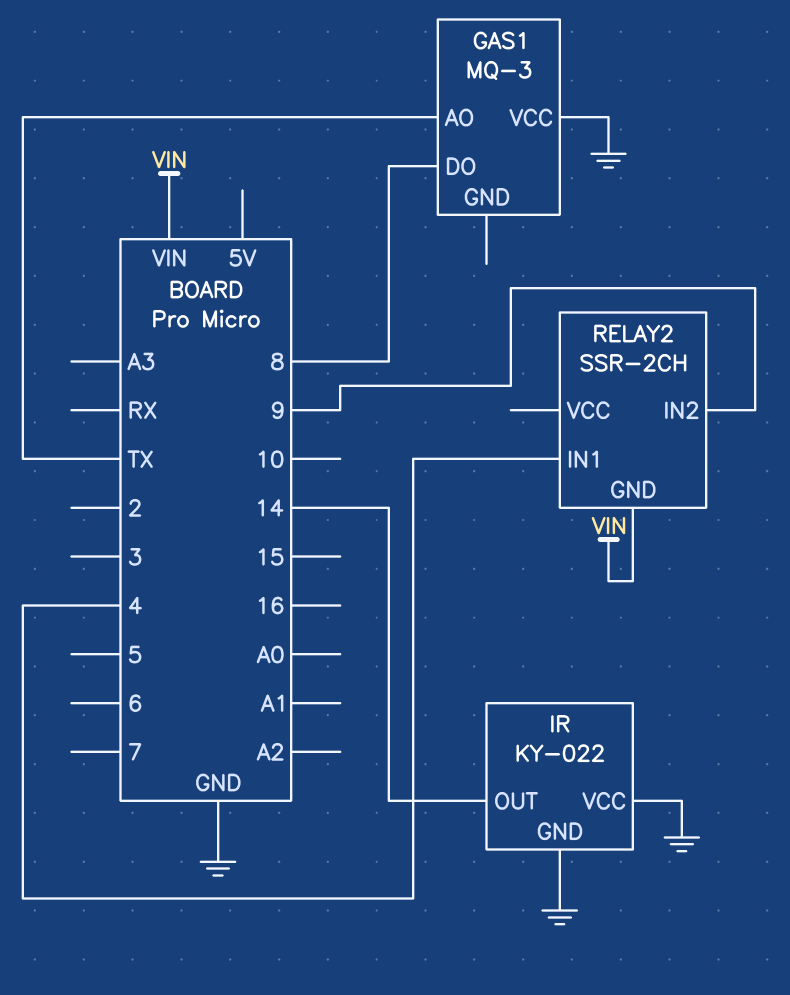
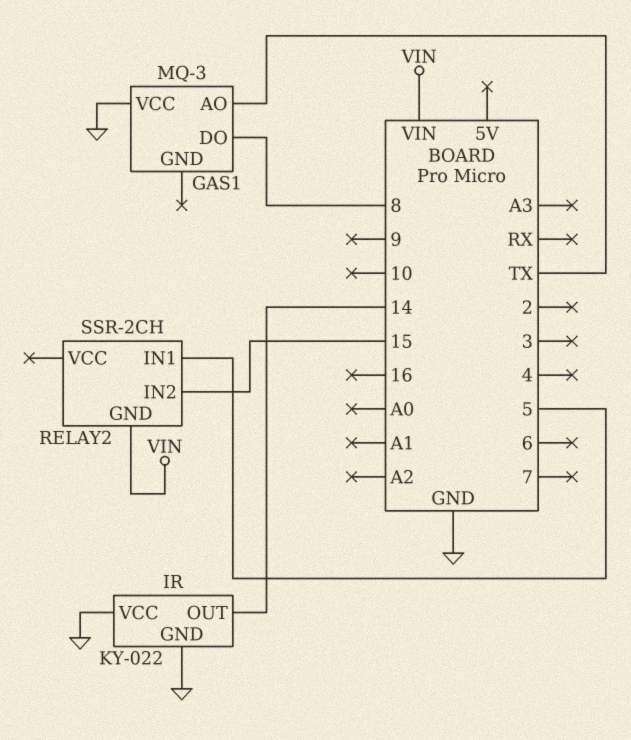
RELAY2 pin IN1: 4 -> 5
RELAY2 pin IN2: 9 -> 15

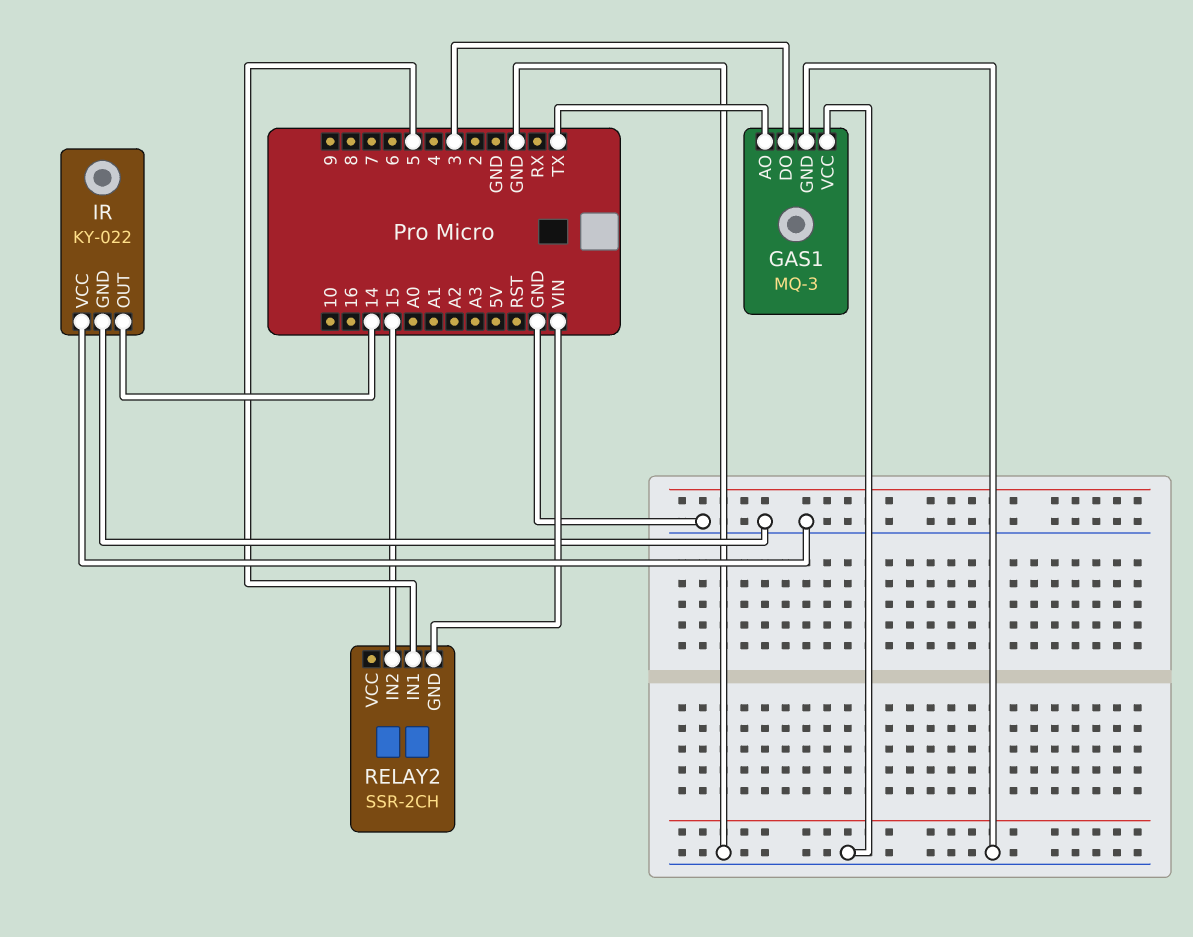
GAS1 pin DO: 8 -> 3
GAS1 pin GND: none -> GND

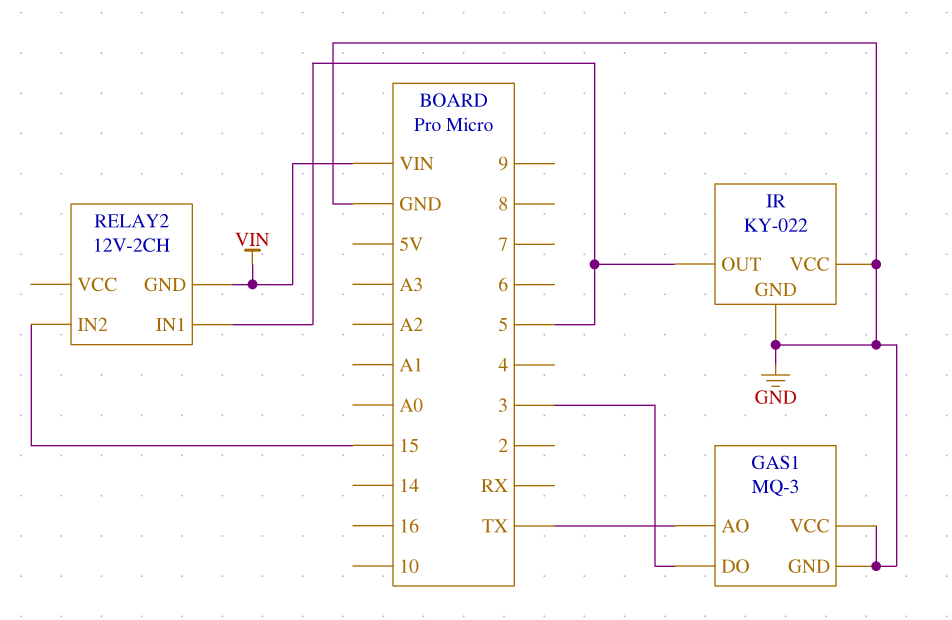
IR pin OUT: 14 -> 5
RELAY2: SSR-2CH -> 12V-2CH

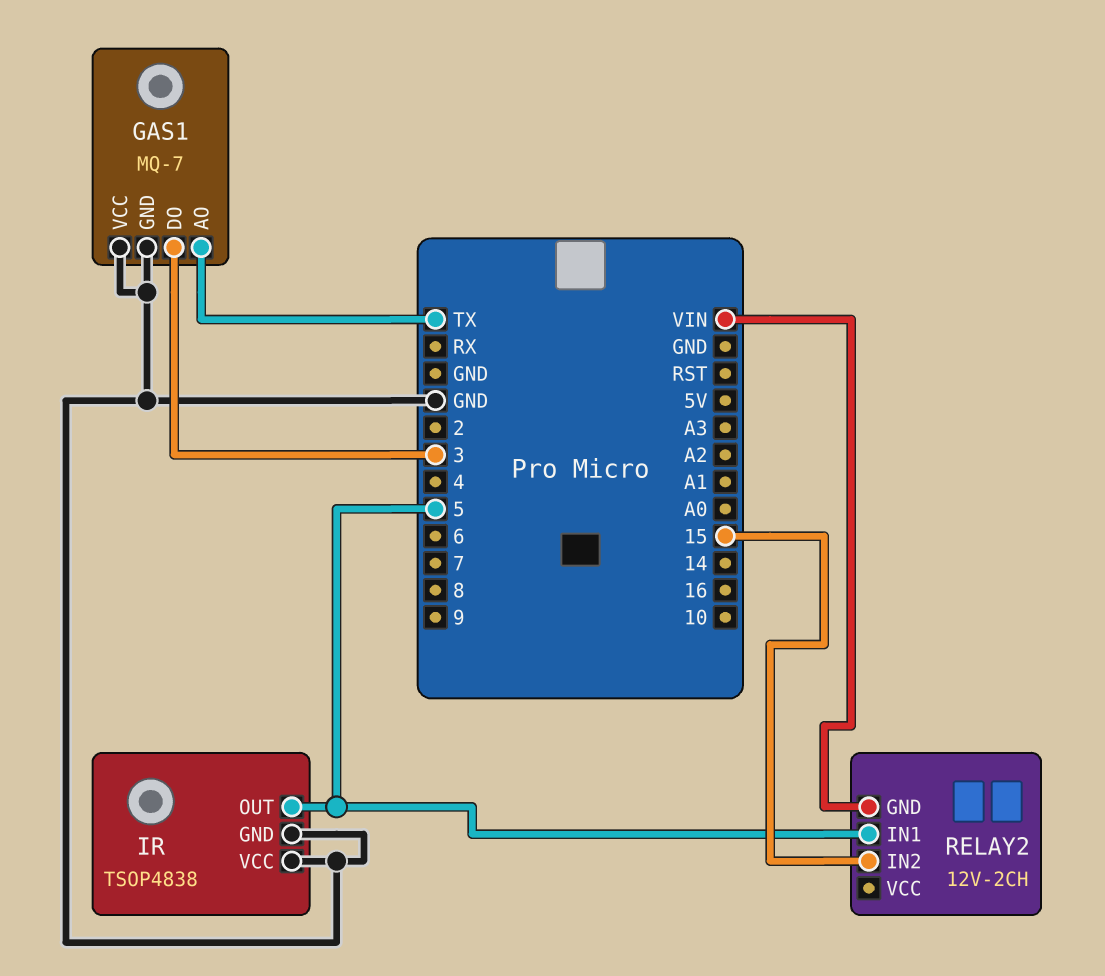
GAS1: MQ-3 -> MQ-7
IR: KY-022 -> TSOP4838

